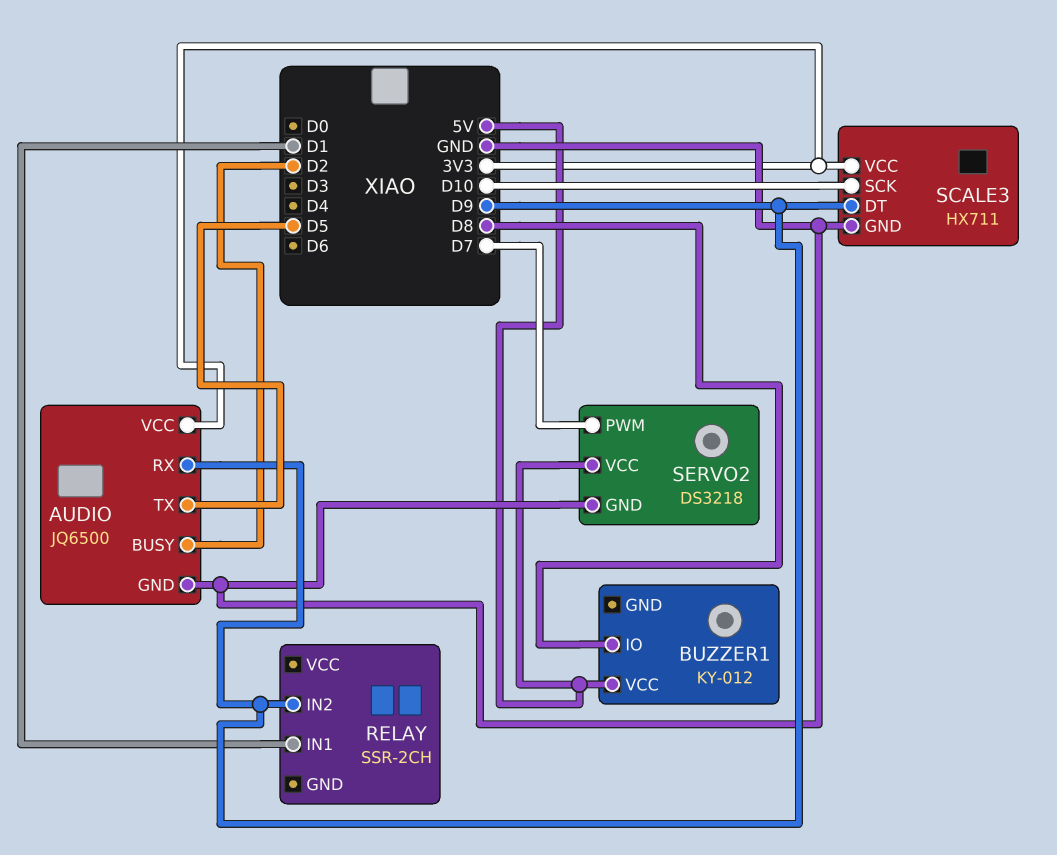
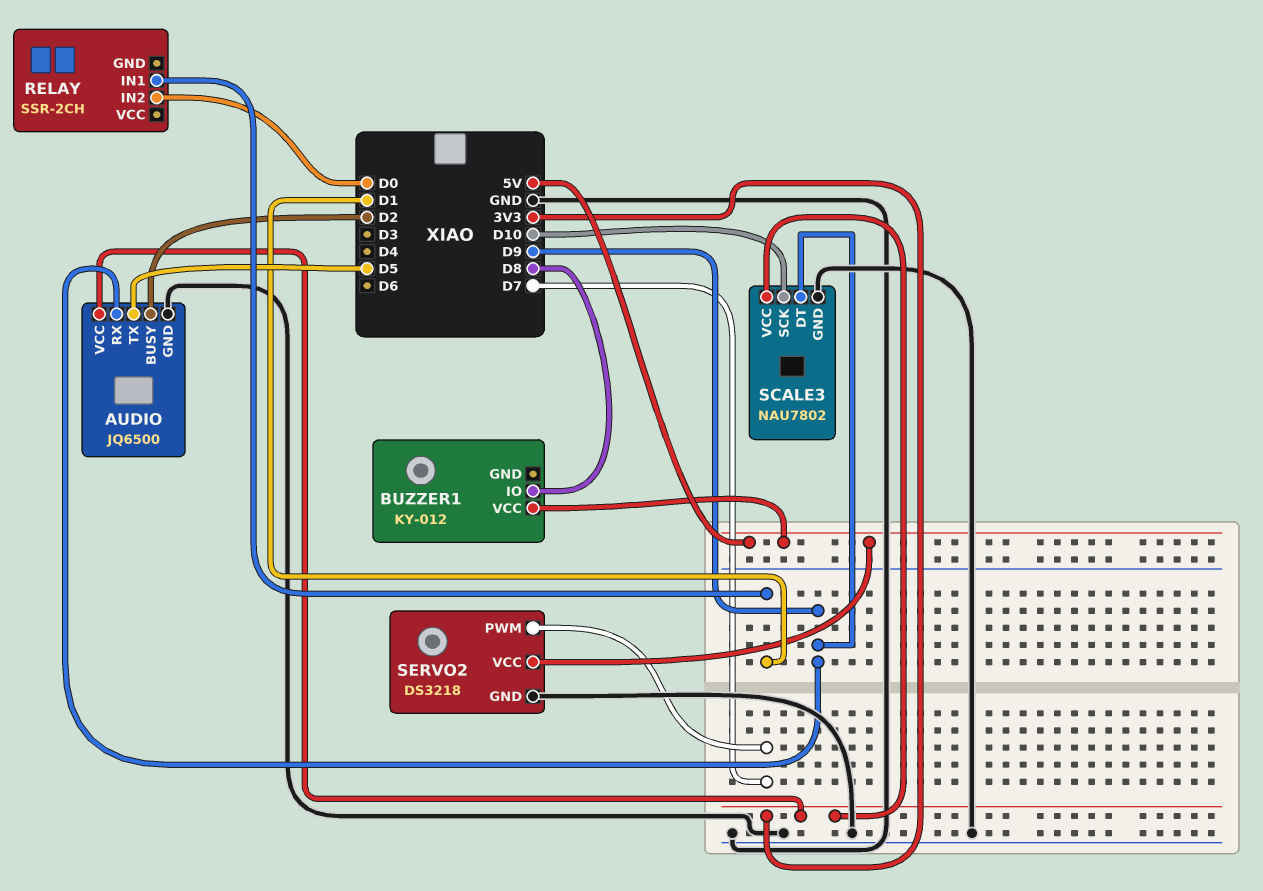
RELAY pin IN2: D9 -> D0
SCALE3: HX711 -> NAU7802

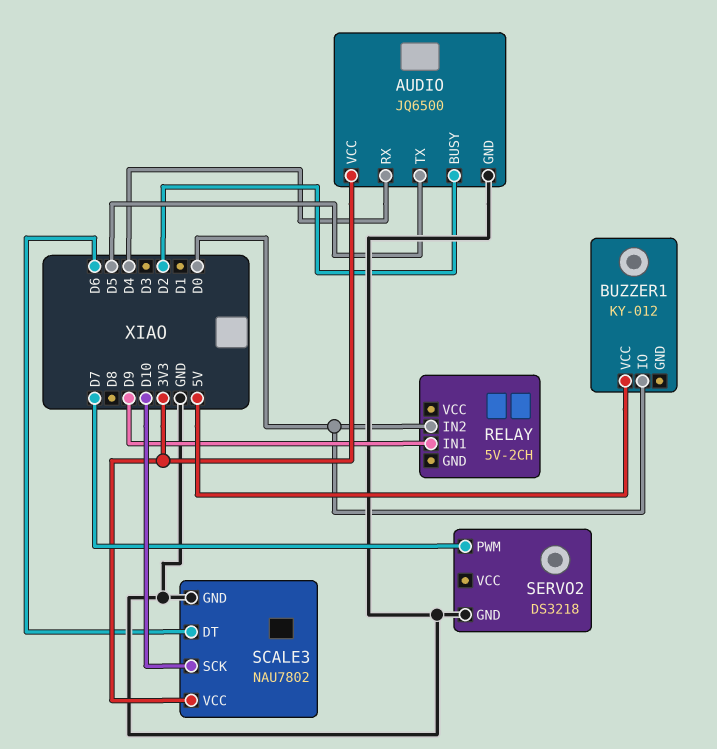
AUDIO pin RX: D9 -> D4
BUZZER1 pin IO: D8 -> D0
RELAY: SSR-2CH -> 5V-2CH
RELAY pin IN1: D1 -> D9
SCALE3 pin DT: D9 -> D6
SERVO2 pin VCC: 5V -> none

